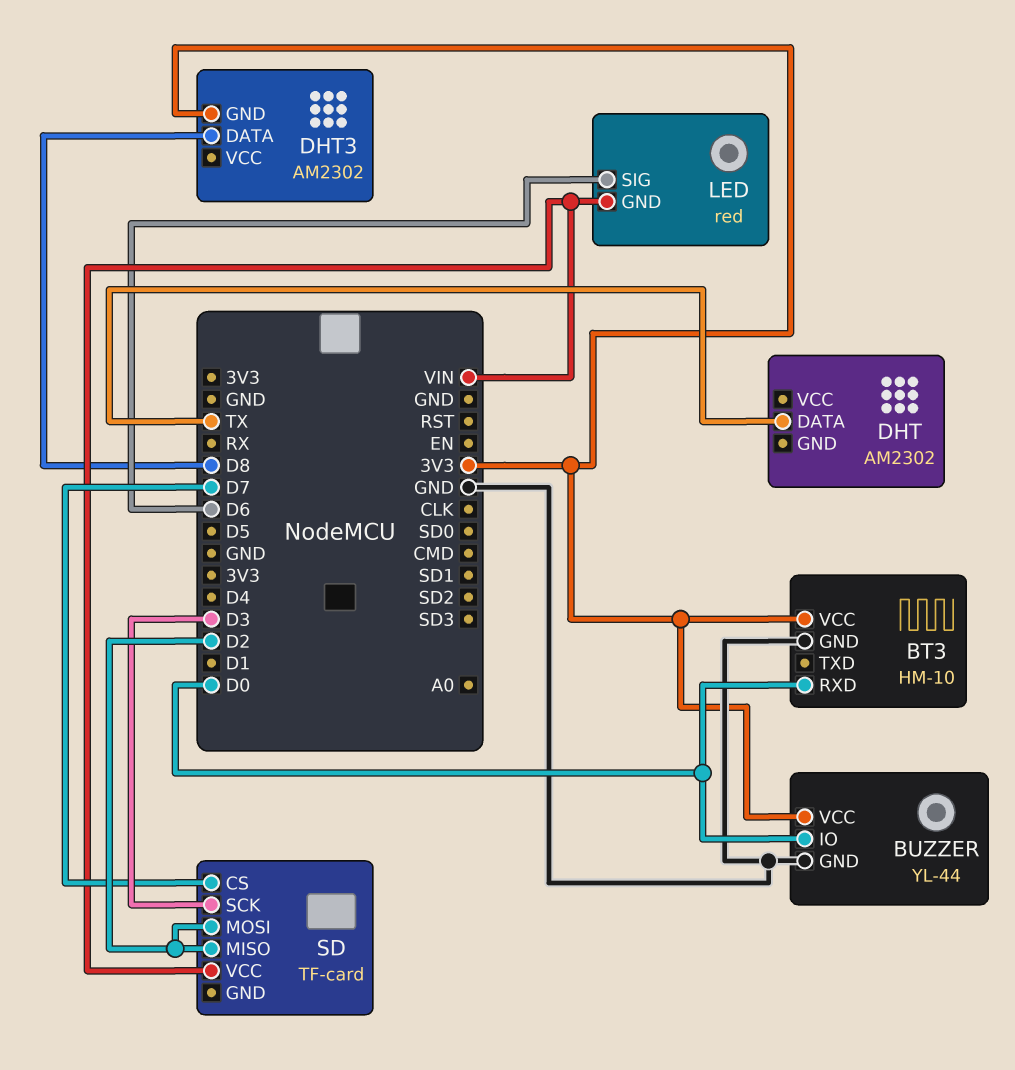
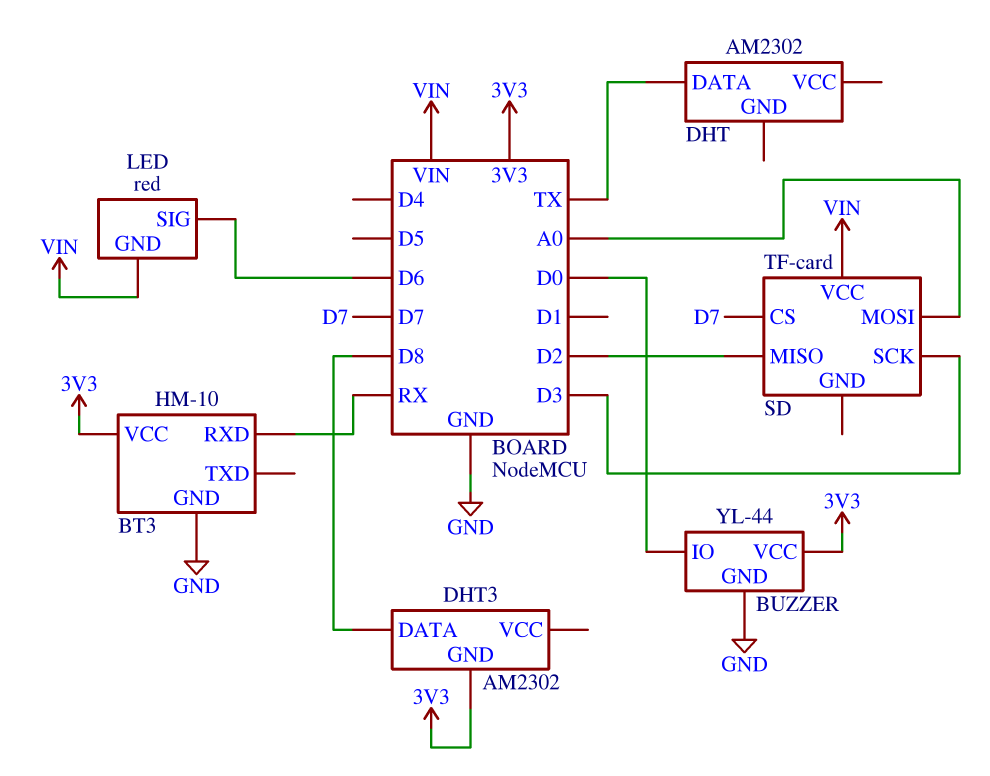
BT3 pin RXD: D0 -> RX
SD pin MOSI: D2 -> A0

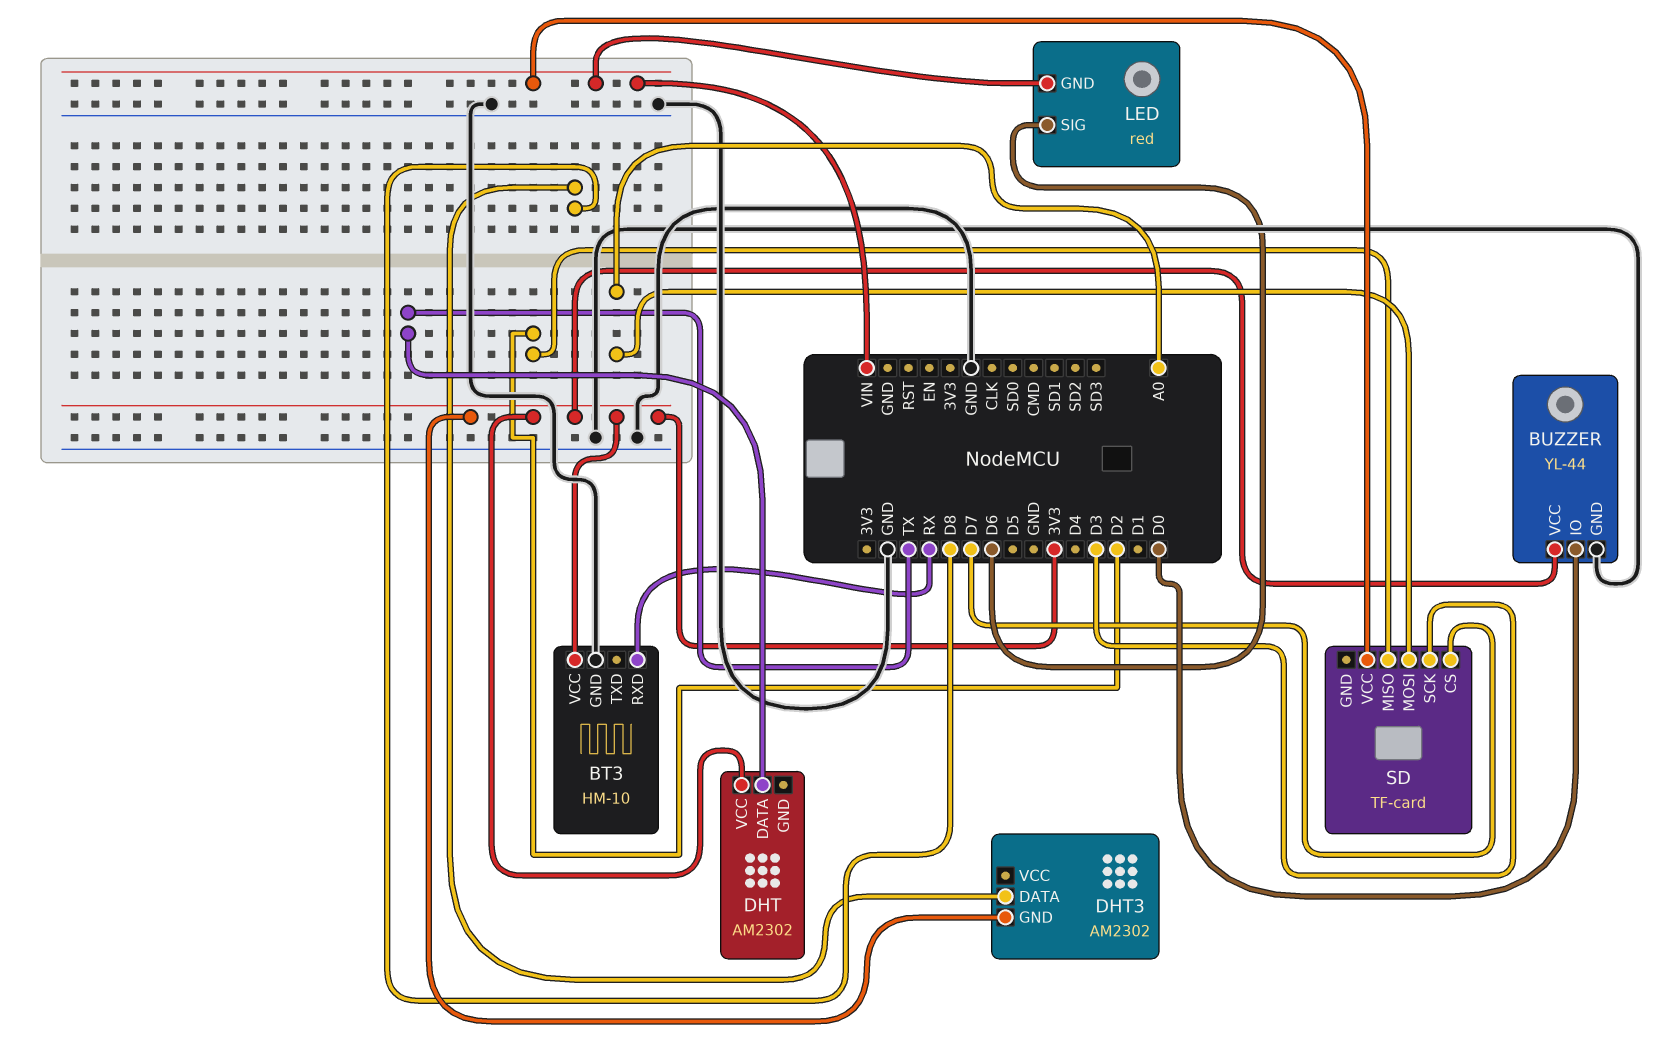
DHT pin VCC: none -> 3V3

